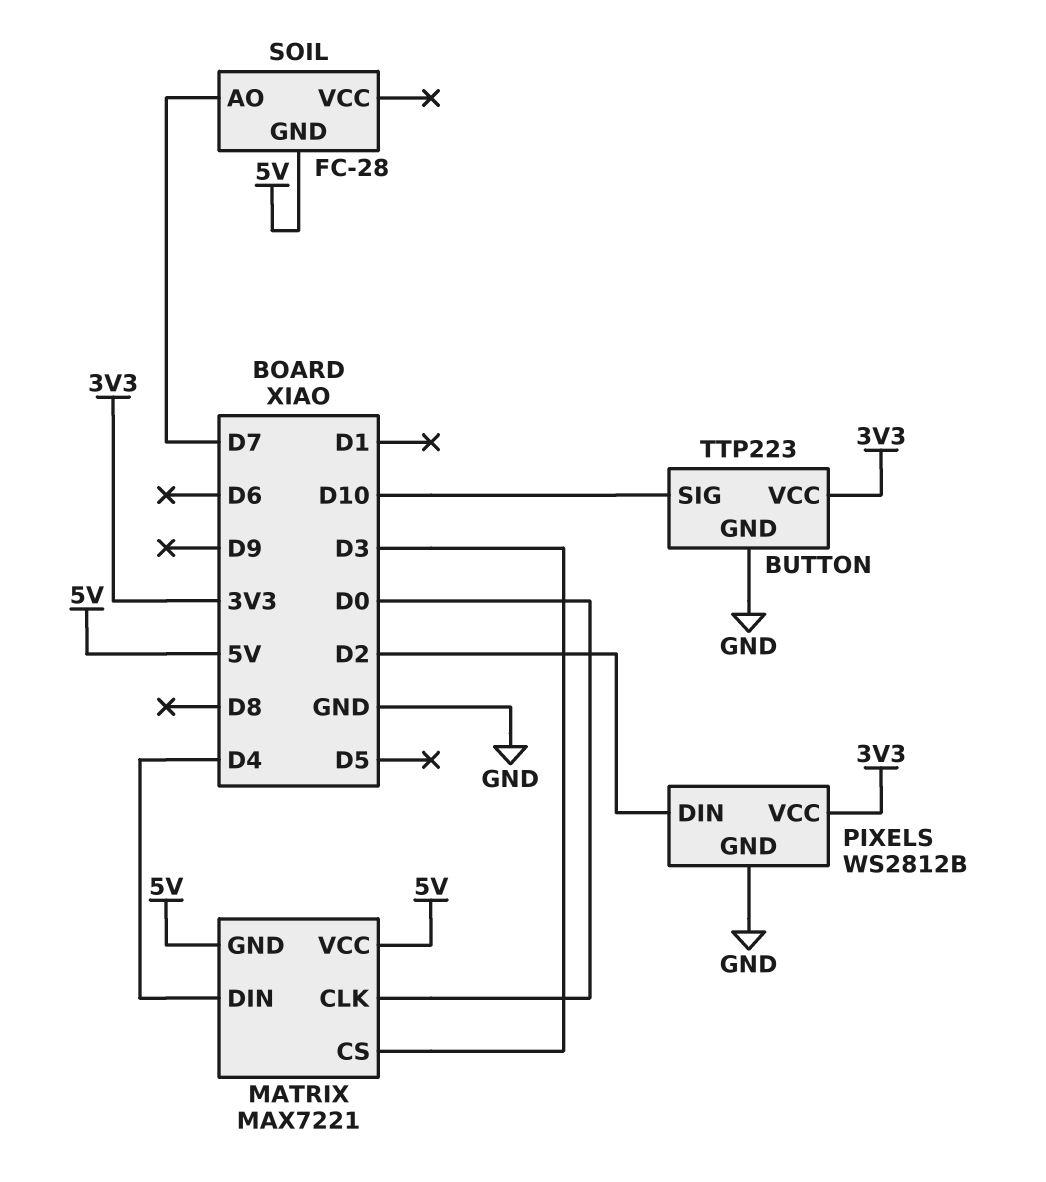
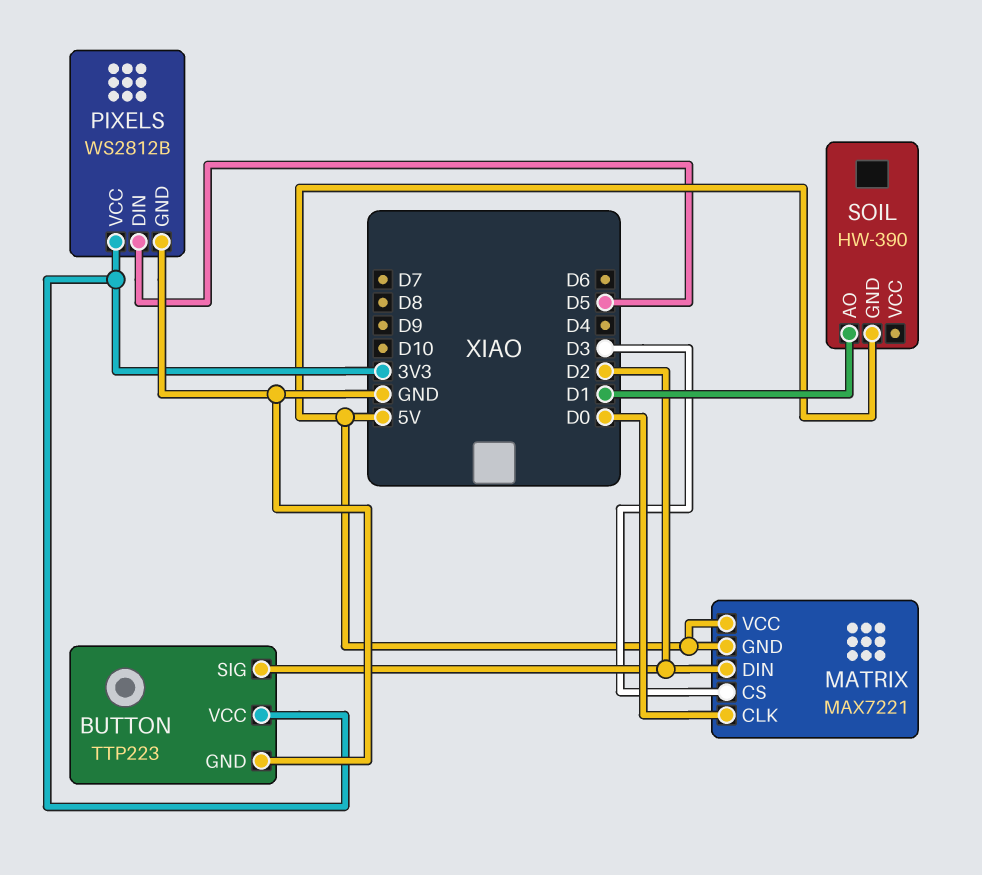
BUTTON pin SIG: D10 -> D2
MATRIX pin DIN: D4 -> D2
PIXELS pin DIN: D2 -> D5
SOIL: FC-28 -> HW-390
SOIL pin AO: D7 -> D1

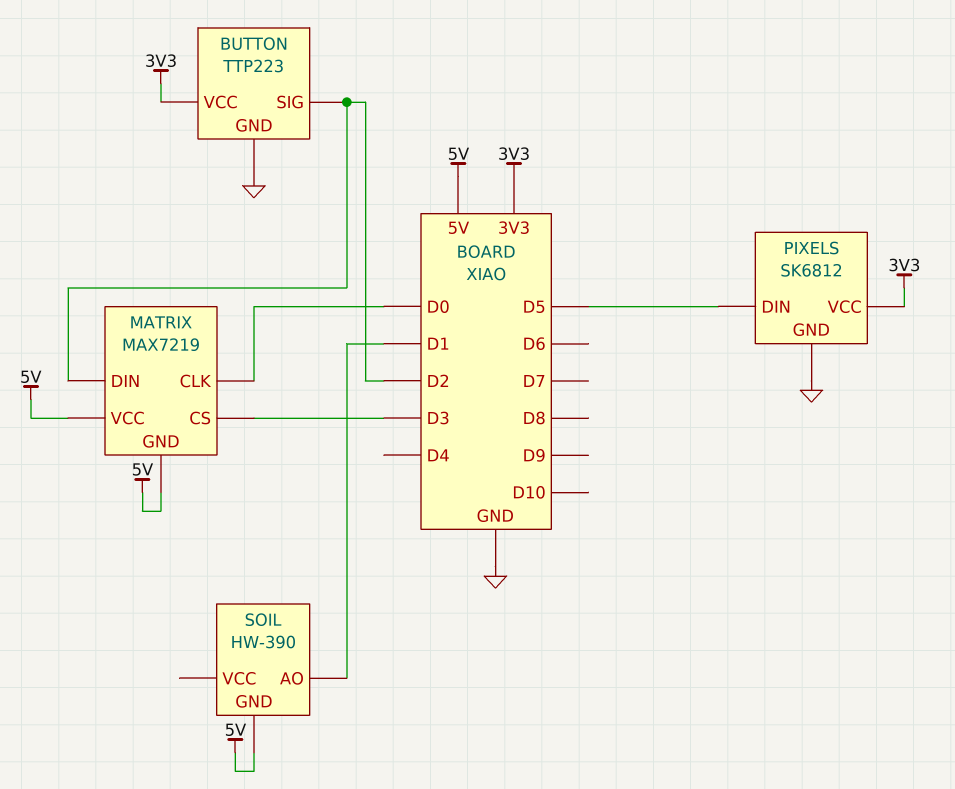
MATRIX: MAX7221 -> MAX7219
PIXELS: WS2812B -> SK6812

